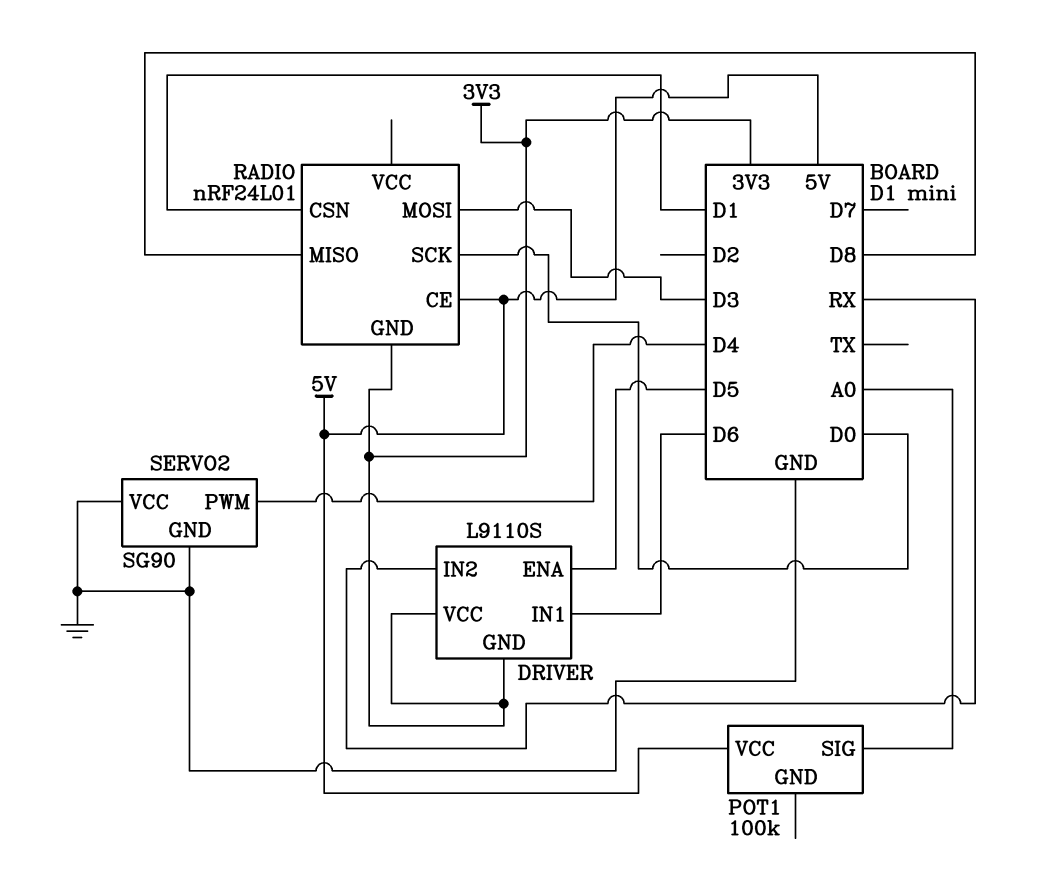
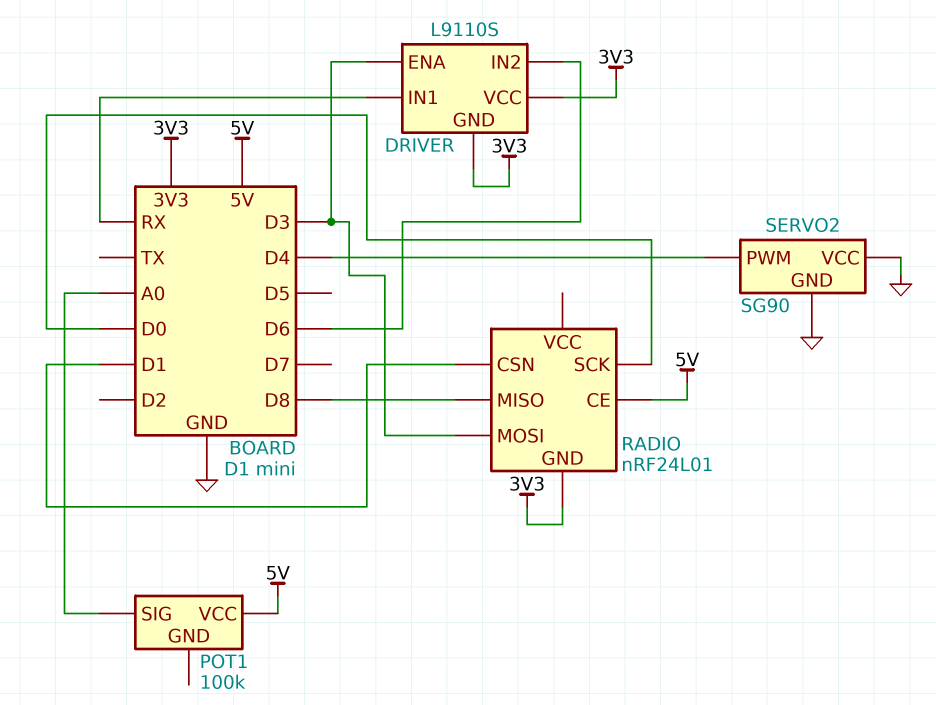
DRIVER pin ENA: D5 -> D3
DRIVER pin IN1: D6 -> RX
DRIVER pin IN2: RX -> D6

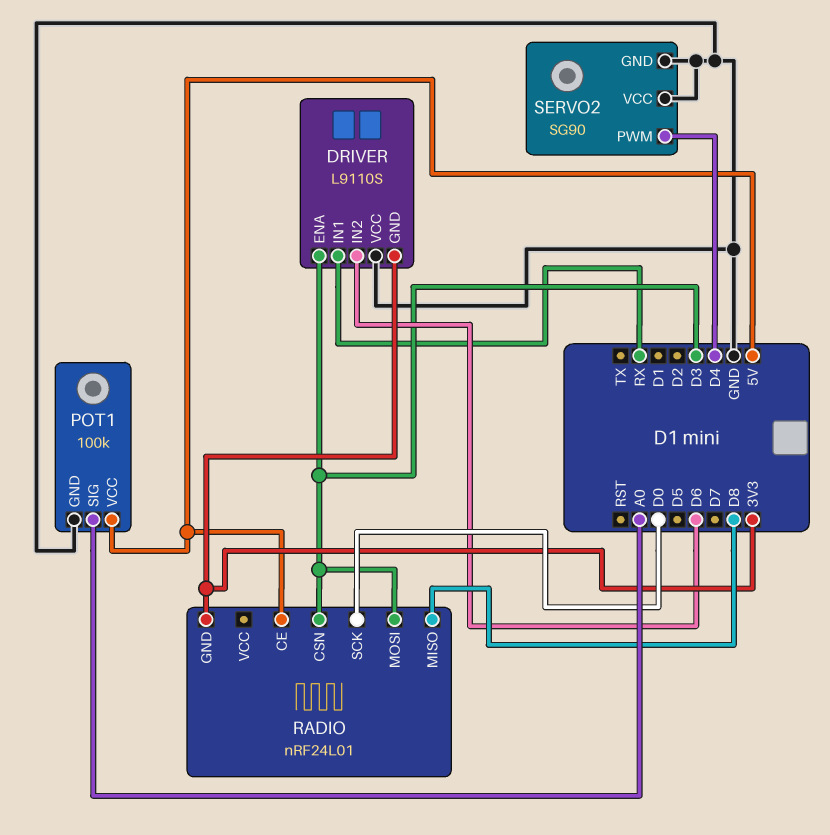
DRIVER pin VCC: 3V3 -> GND
POT1 pin GND: none -> GND
RADIO pin CSN: D1 -> D3

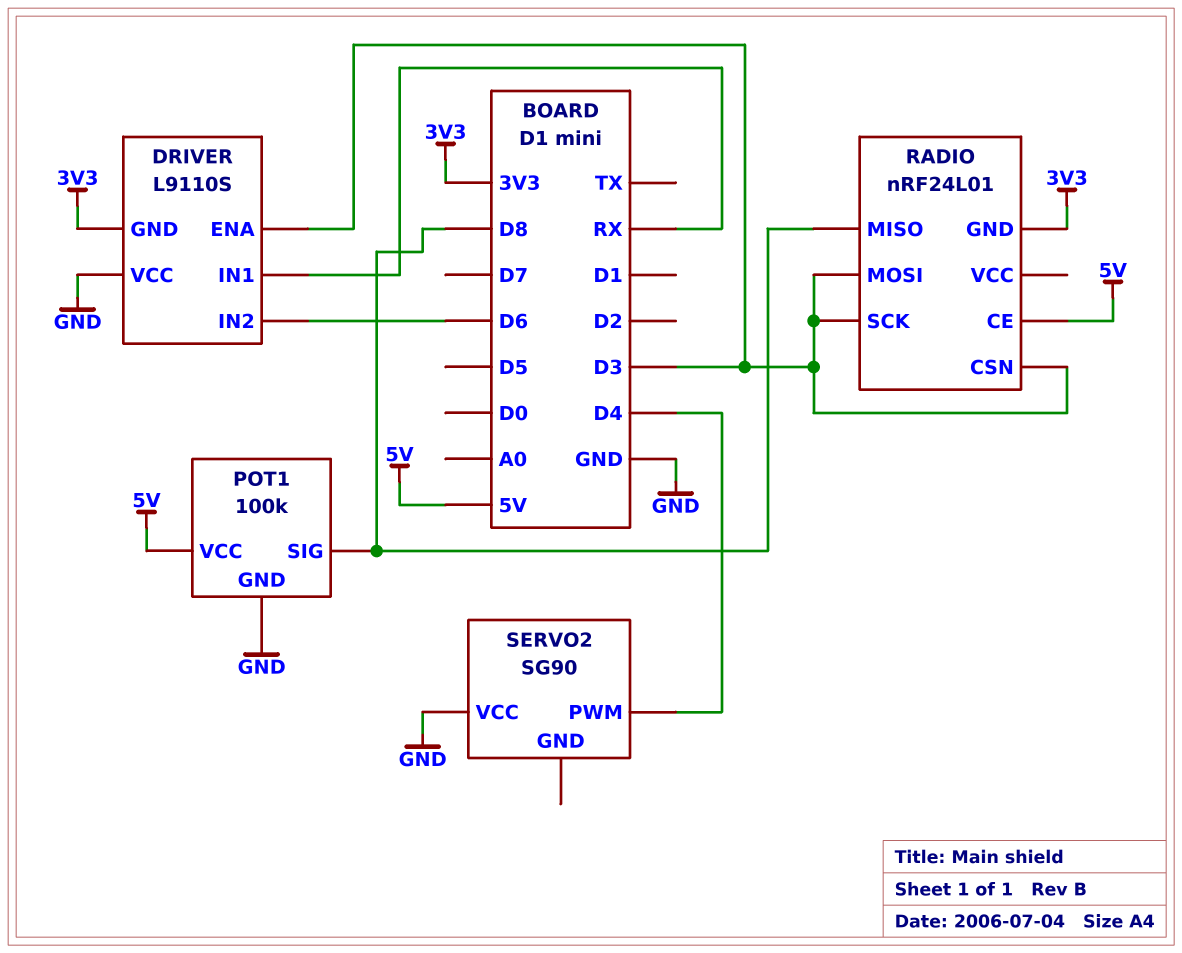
POT1 pin SIG: A0 -> D8
RADIO pin SCK: D0 -> D3
SERVO2 pin GND: GND -> none

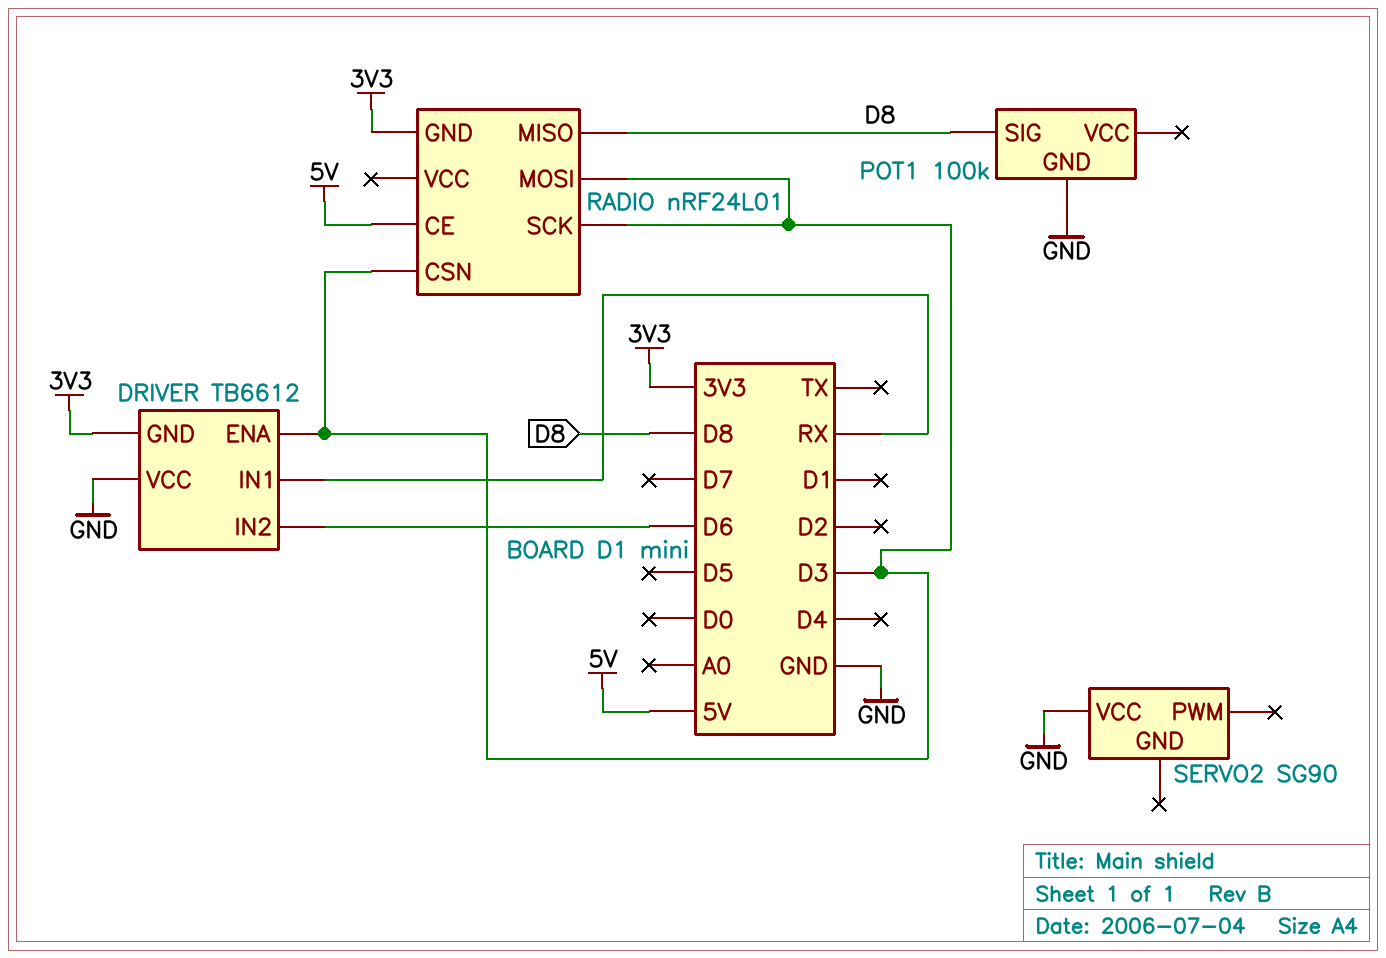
DRIVER: L9110S -> TB6612
POT1 pin VCC: 5V -> none
SERVO2 pin PWM: D4 -> none

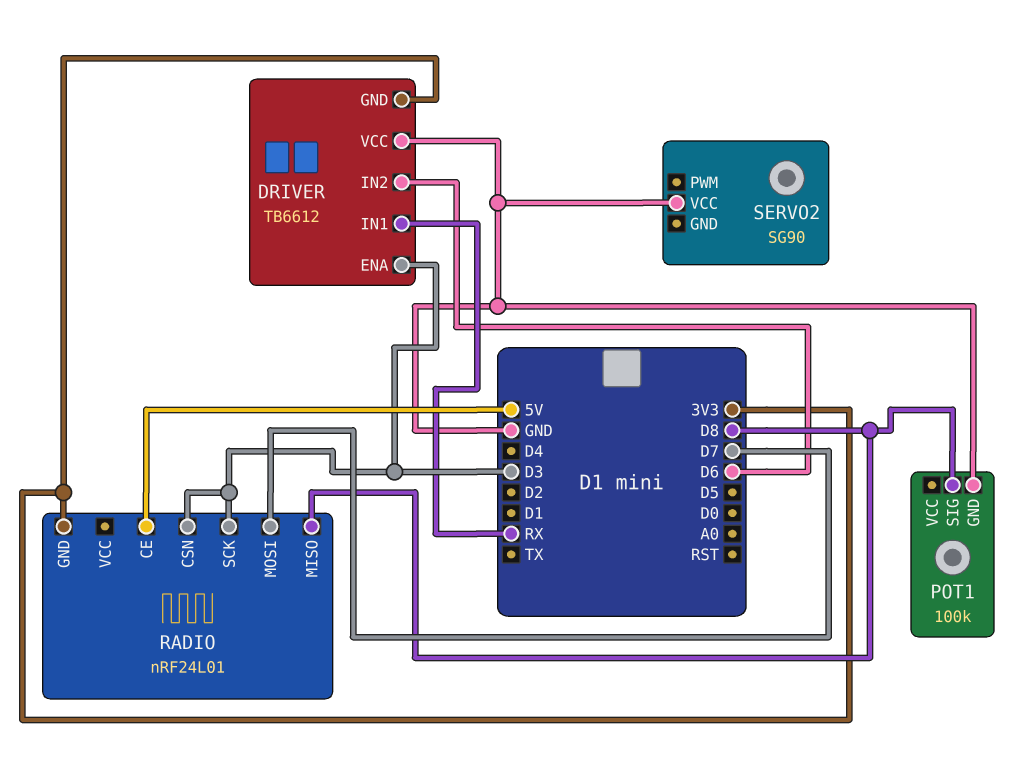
RADIO pin MOSI: D3 -> D7

